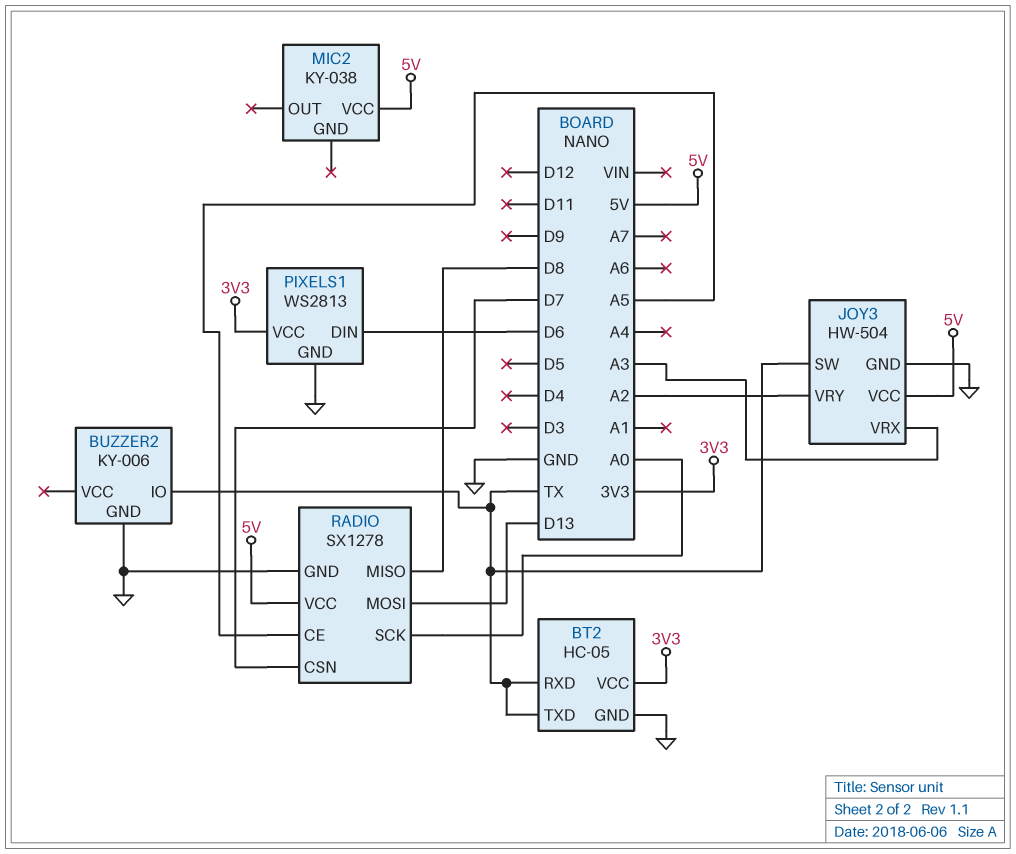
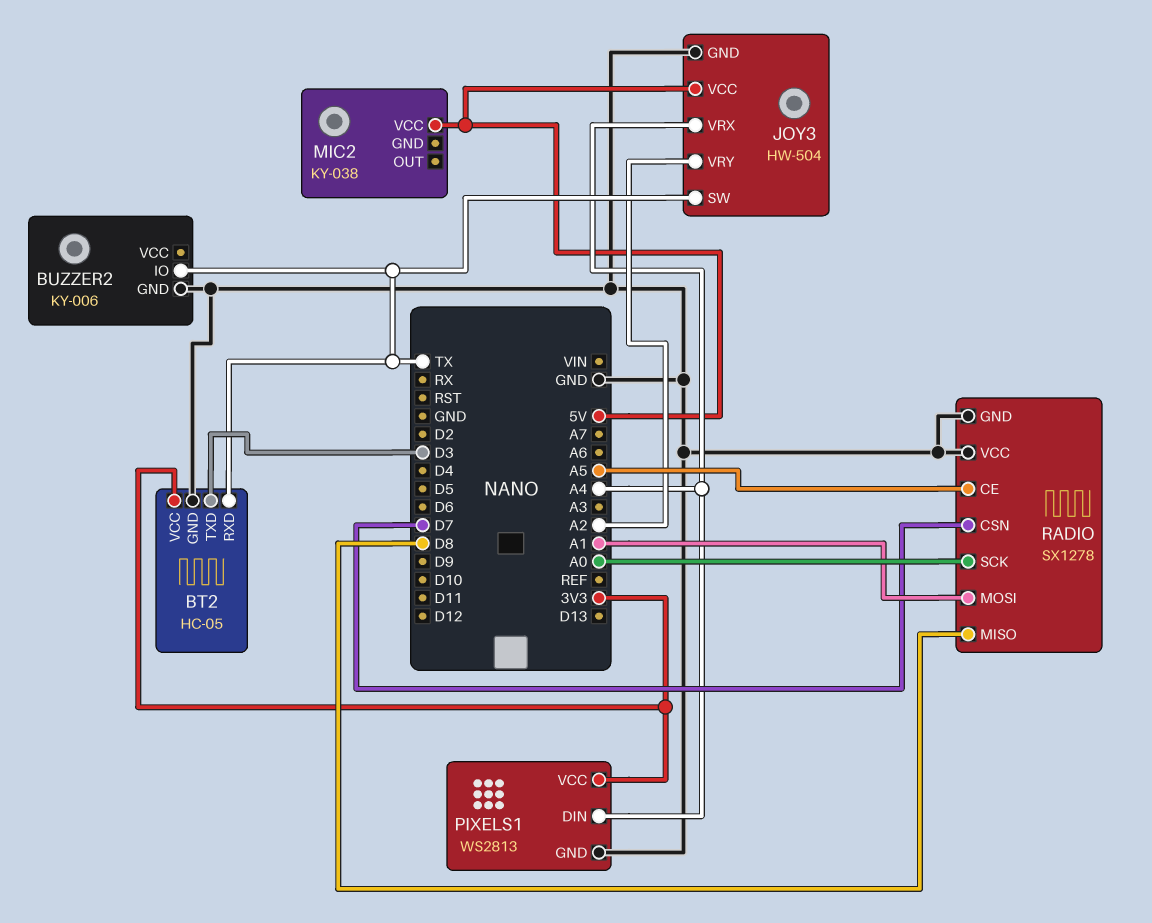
BT2 pin TXD: TX -> D3
JOY3 pin VRX: A3 -> A4
PIXELS1 pin DIN: D6 -> A4
RADIO pin MOSI: D13 -> A1
RADIO pin VCC: 5V -> GND

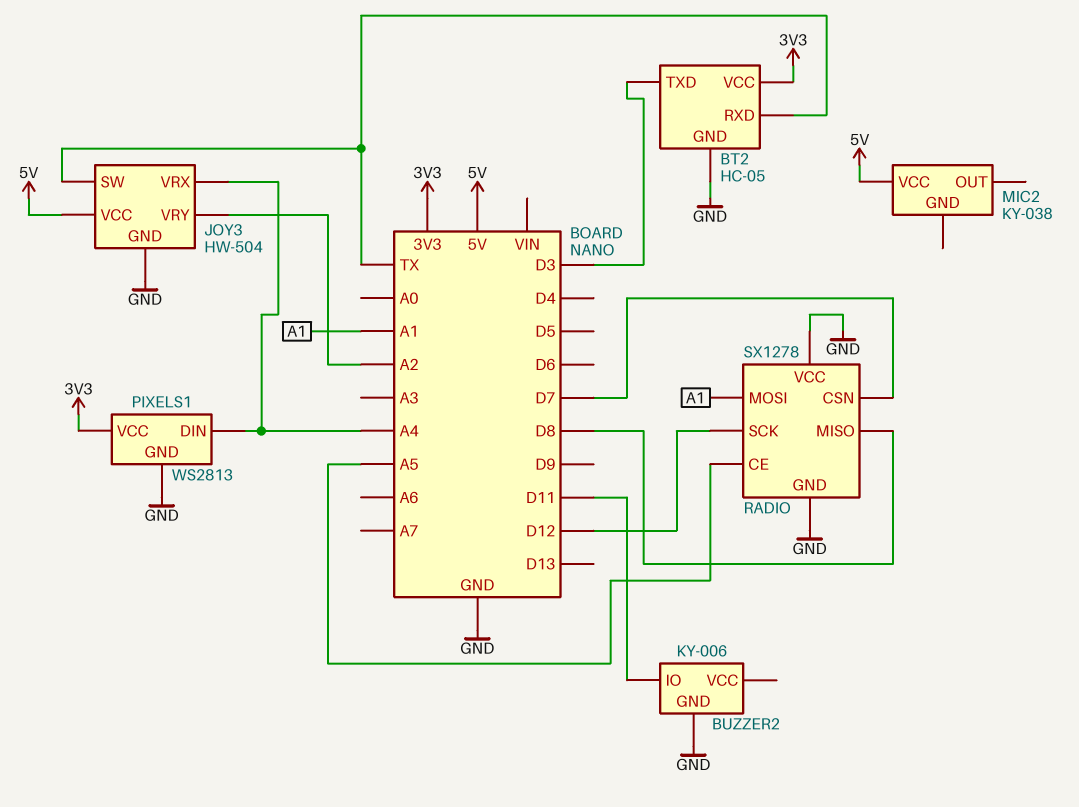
BUZZER2 pin IO: TX -> D11
RADIO pin SCK: A0 -> D12

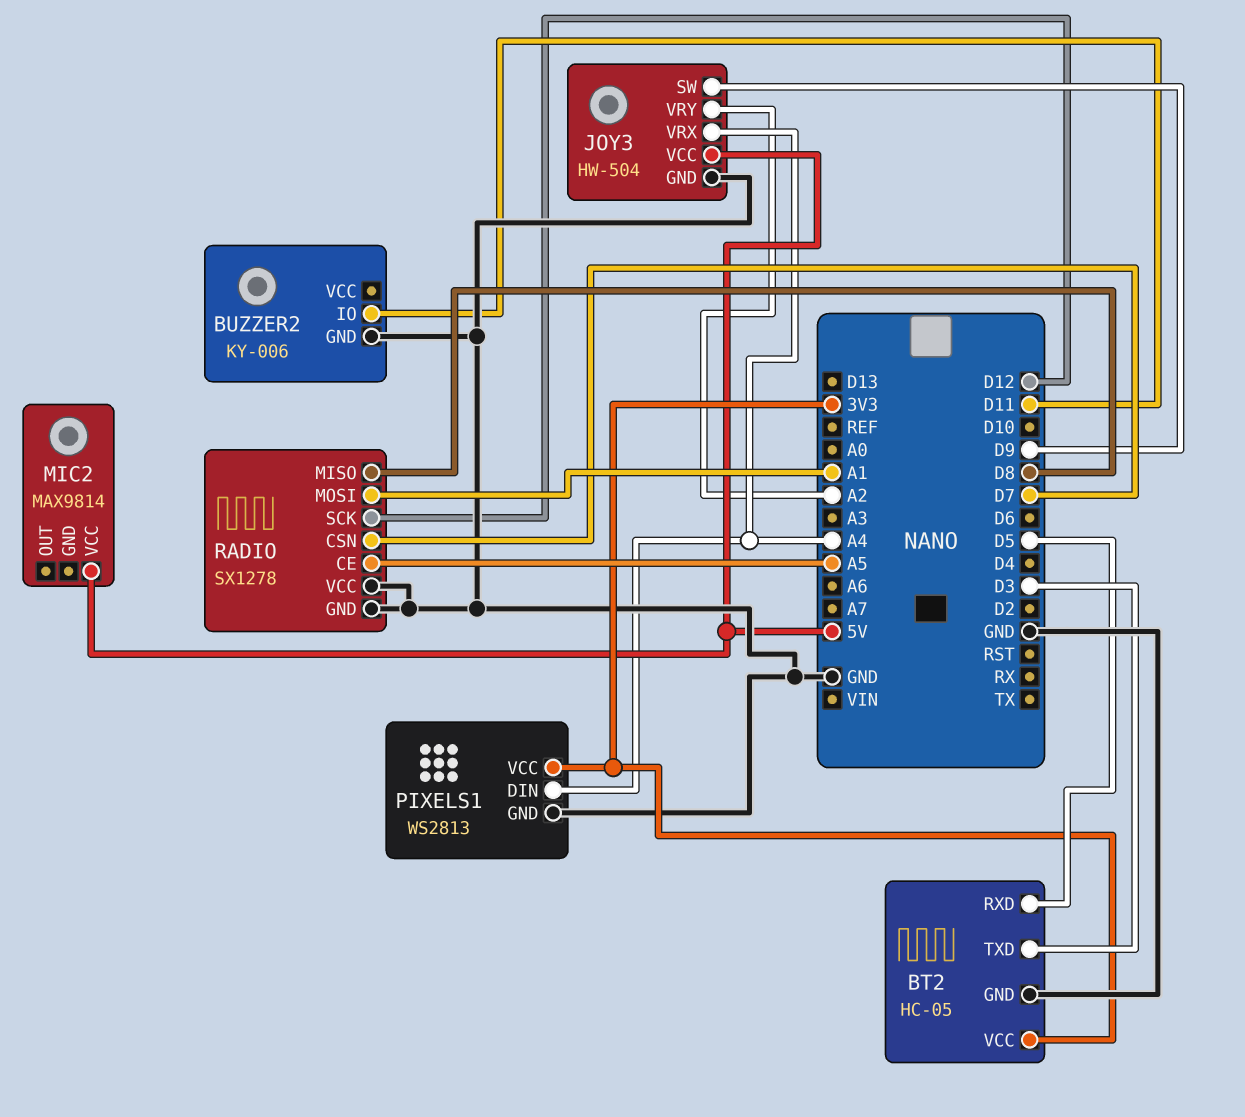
BT2 pin RXD: TX -> D5
JOY3 pin SW: TX -> D9
MIC2: KY-038 -> MAX9814

